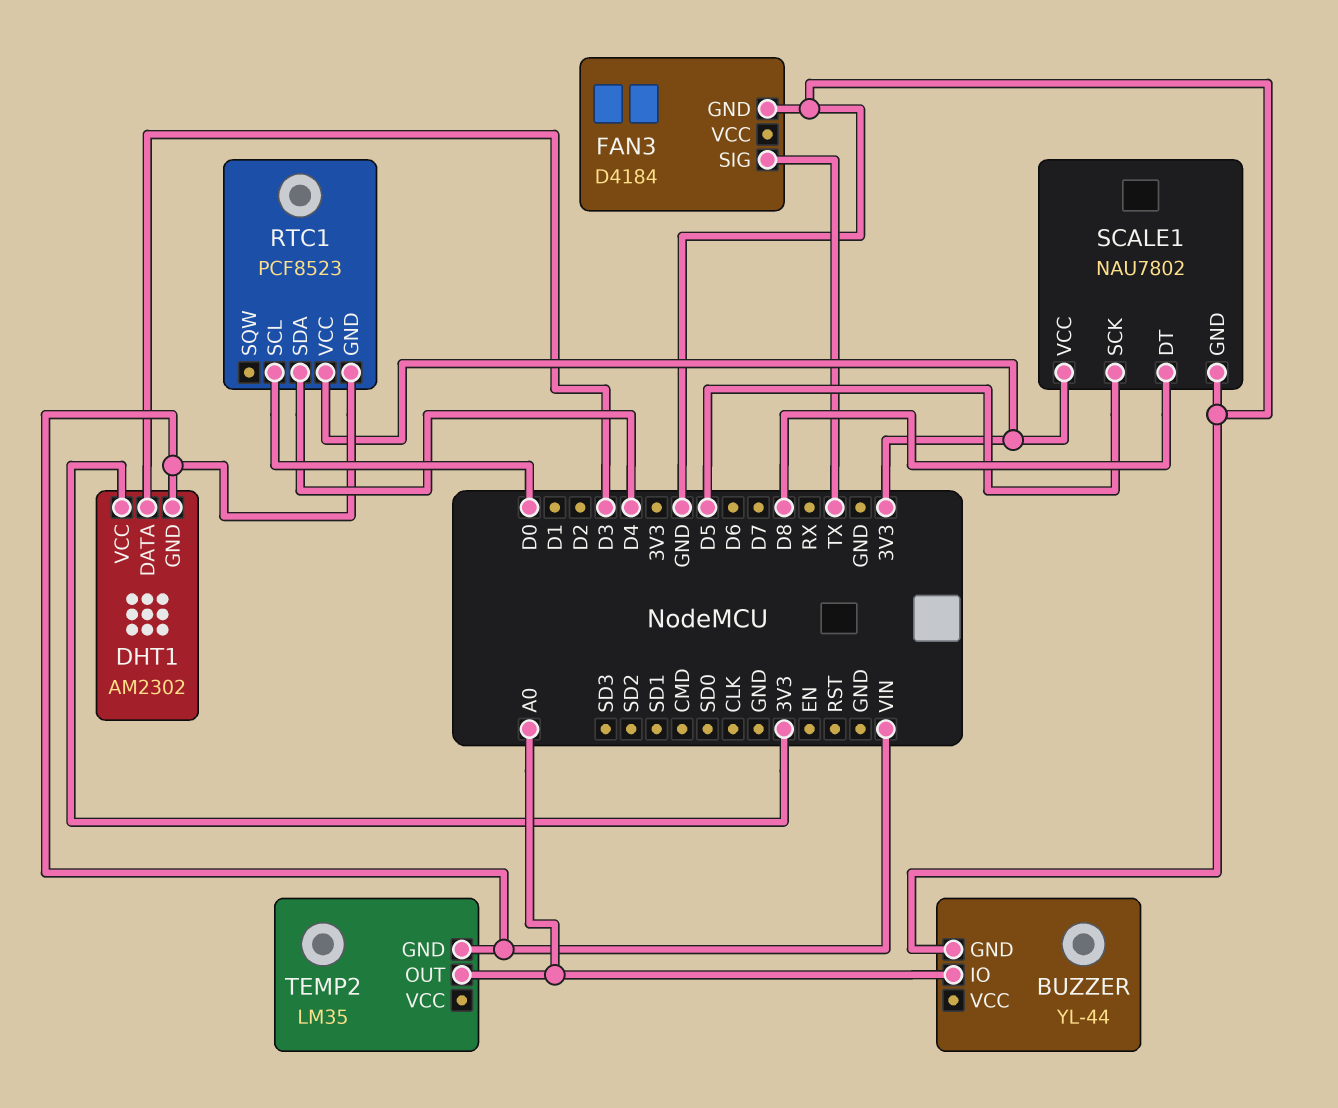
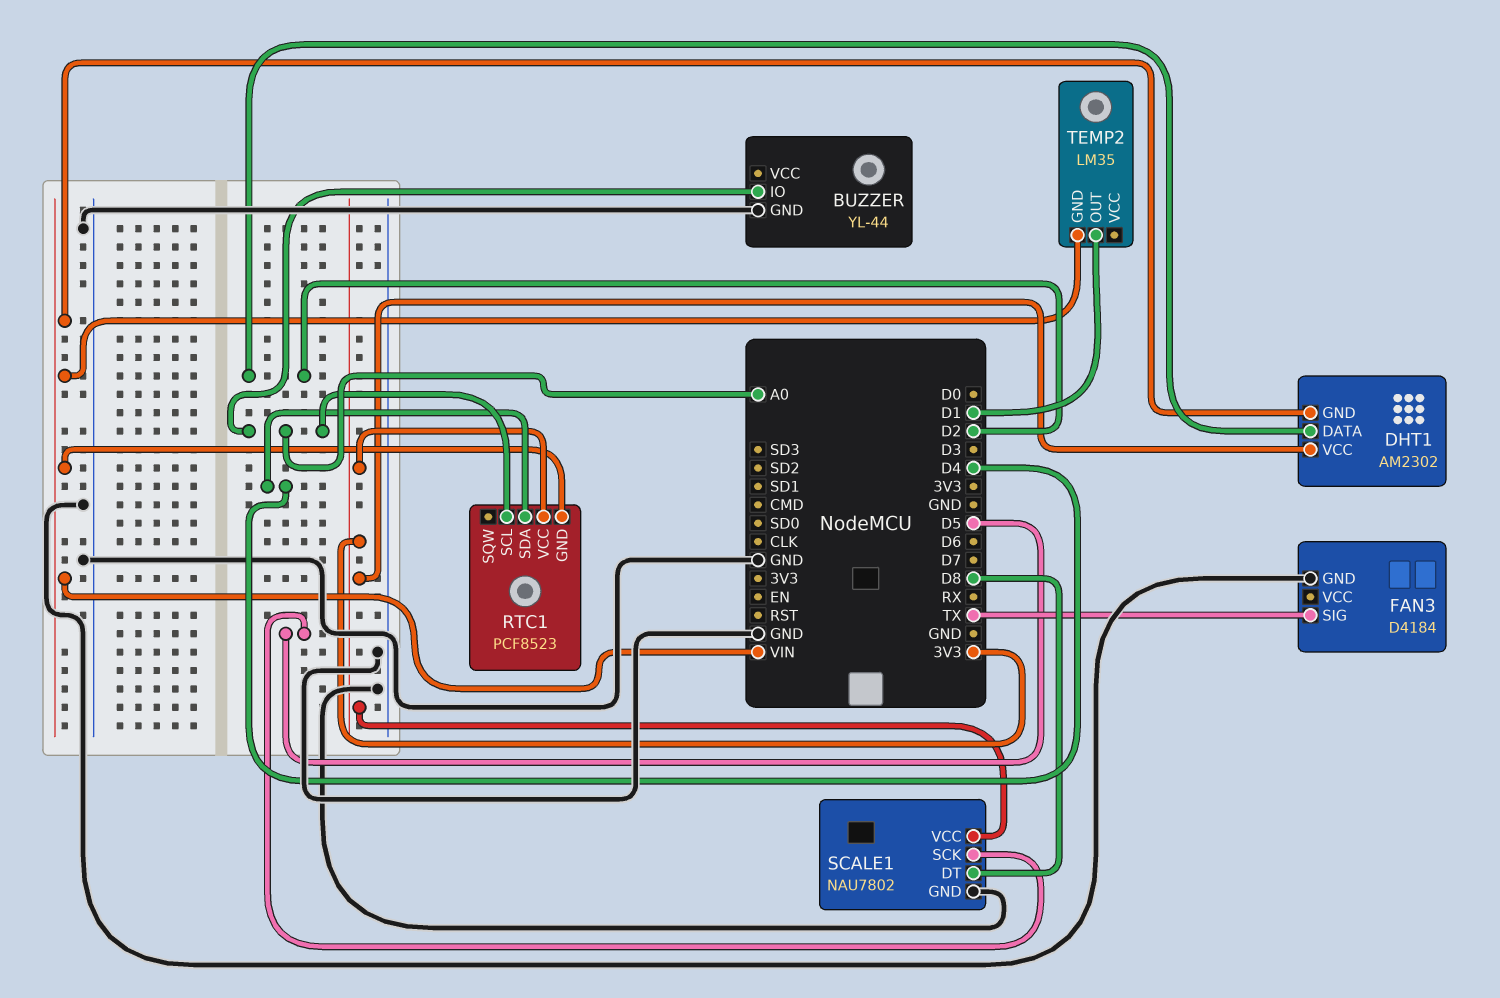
DHT1 pin DATA: D3 -> D2
RTC1 pin SCL: D0 -> A0
TEMP2 pin OUT: A0 -> D1

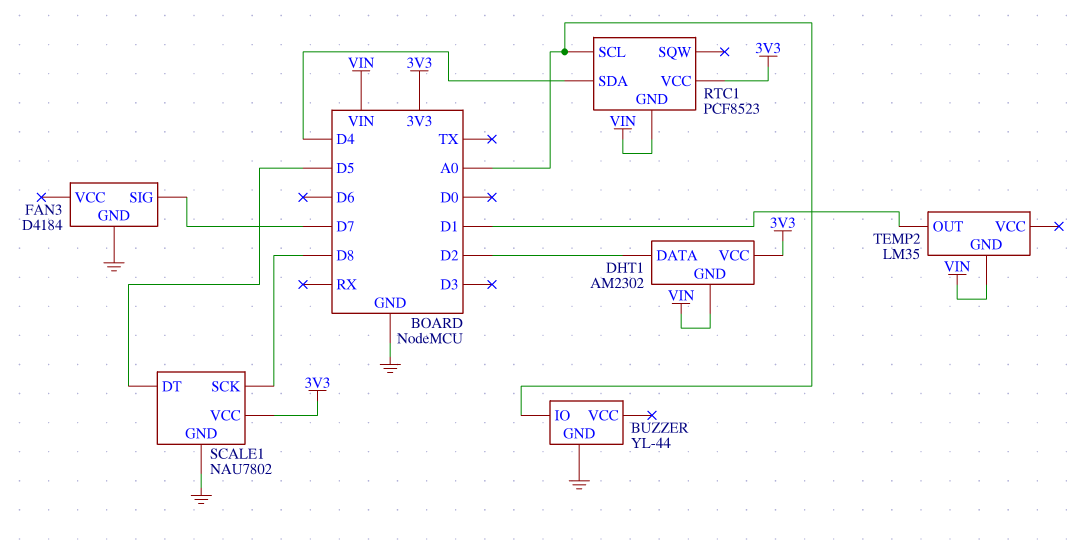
FAN3 pin SIG: TX -> D7
SCALE1 pin DT: D8 -> D5
SCALE1 pin SCK: D5 -> D8

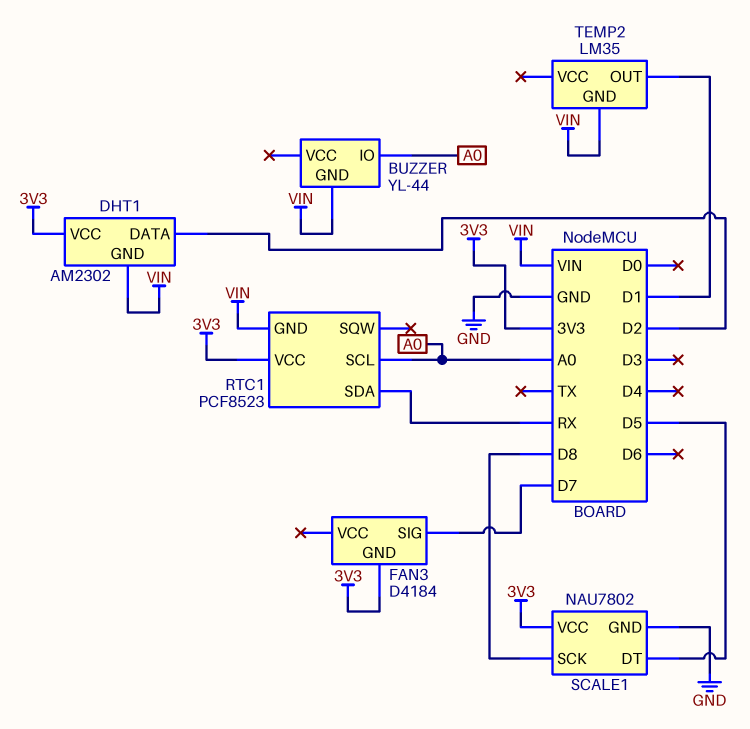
BUZZER pin GND: GND -> VIN
FAN3 pin GND: GND -> 3V3
RTC1 pin SDA: D4 -> RX

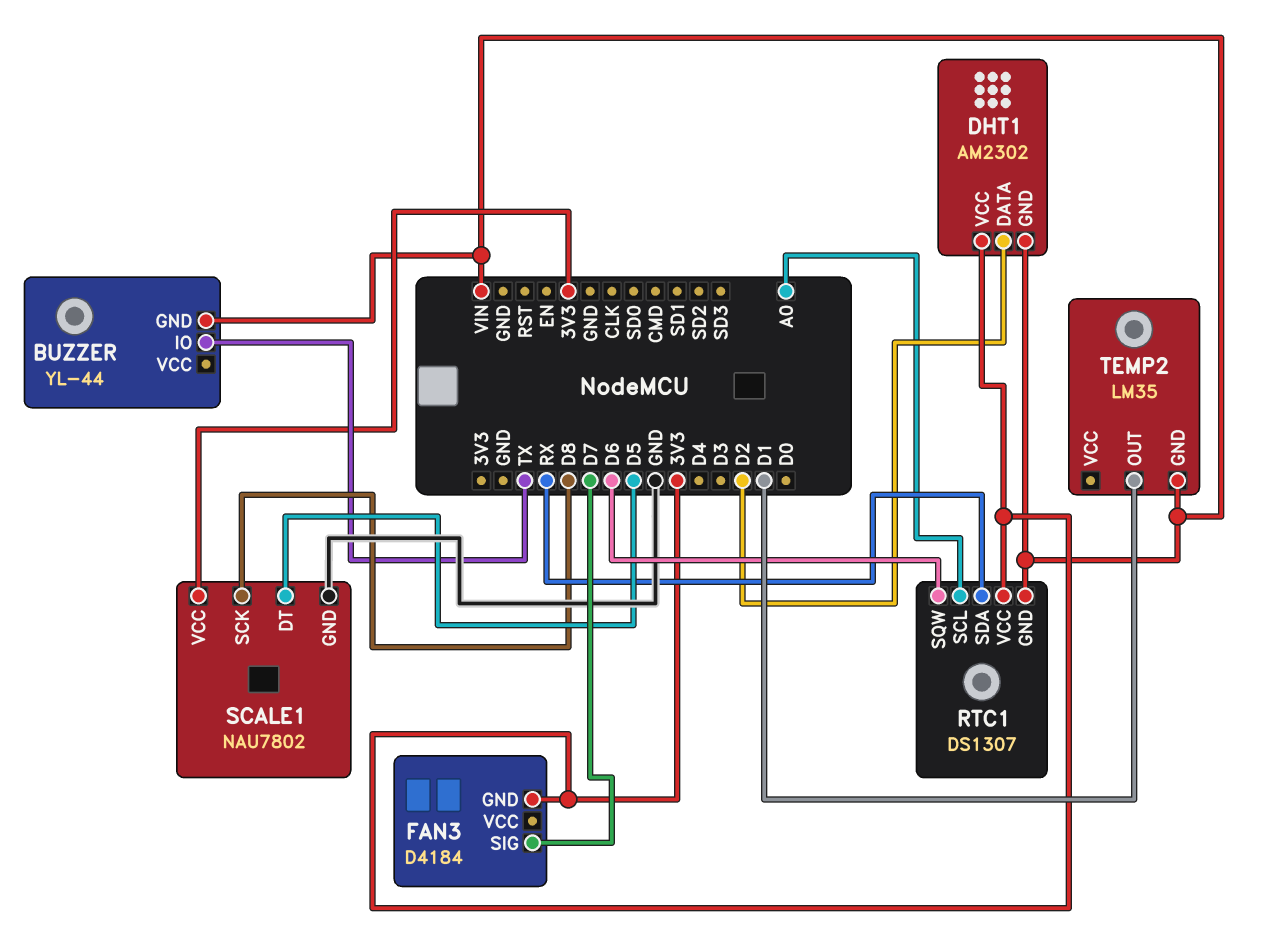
BUZZER pin IO: A0 -> TX
RTC1: PCF8523 -> DS1307
RTC1 pin SQW: none -> D6

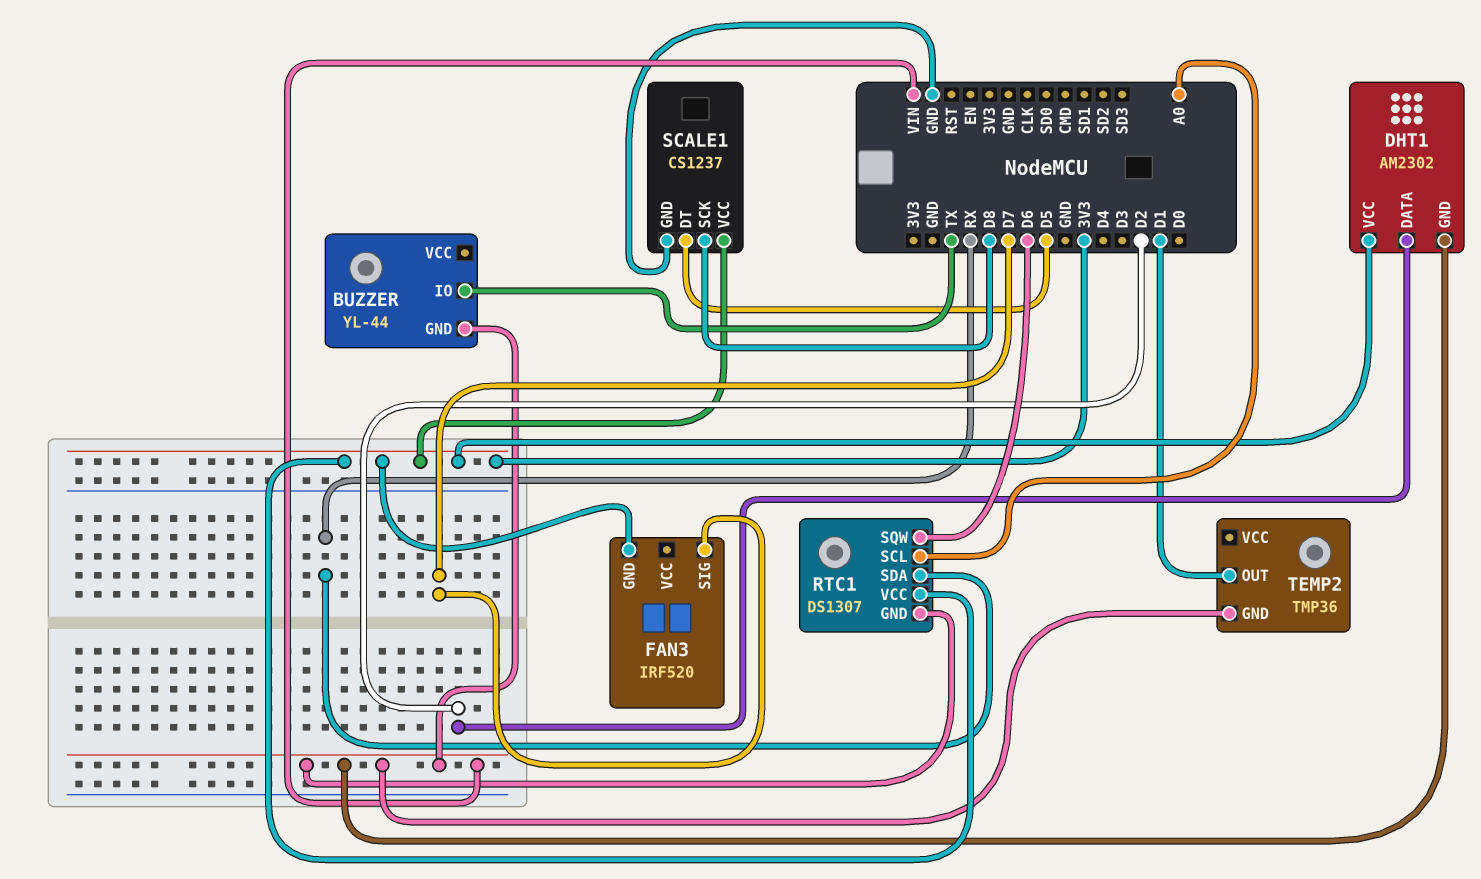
FAN3: D4184 -> IRF520
SCALE1: NAU7802 -> CS1237
TEMP2: LM35 -> TMP36

